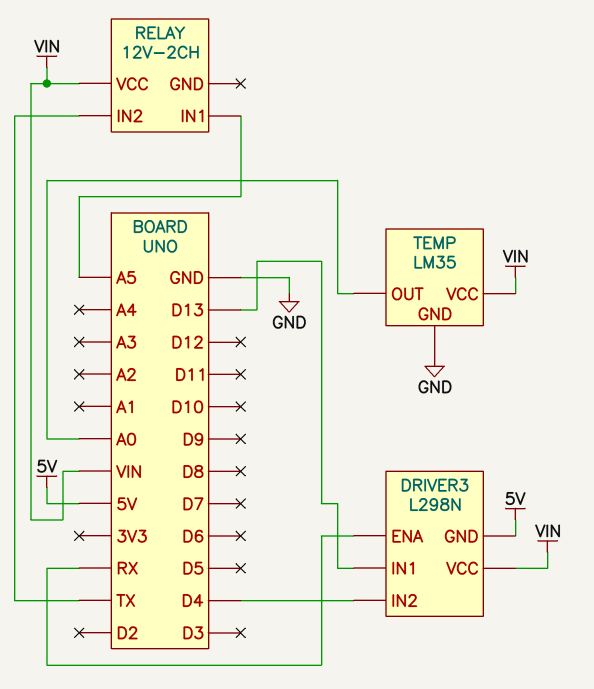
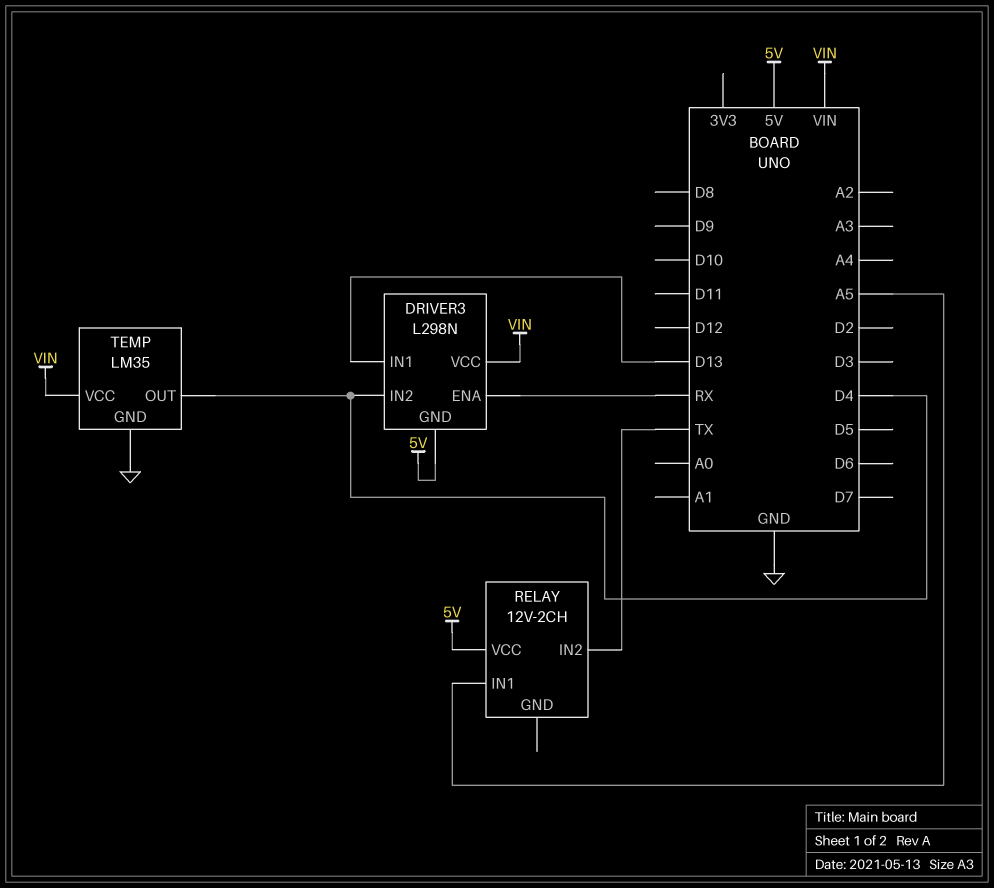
RELAY pin VCC: VIN -> 5V
TEMP pin OUT: A0 -> D4

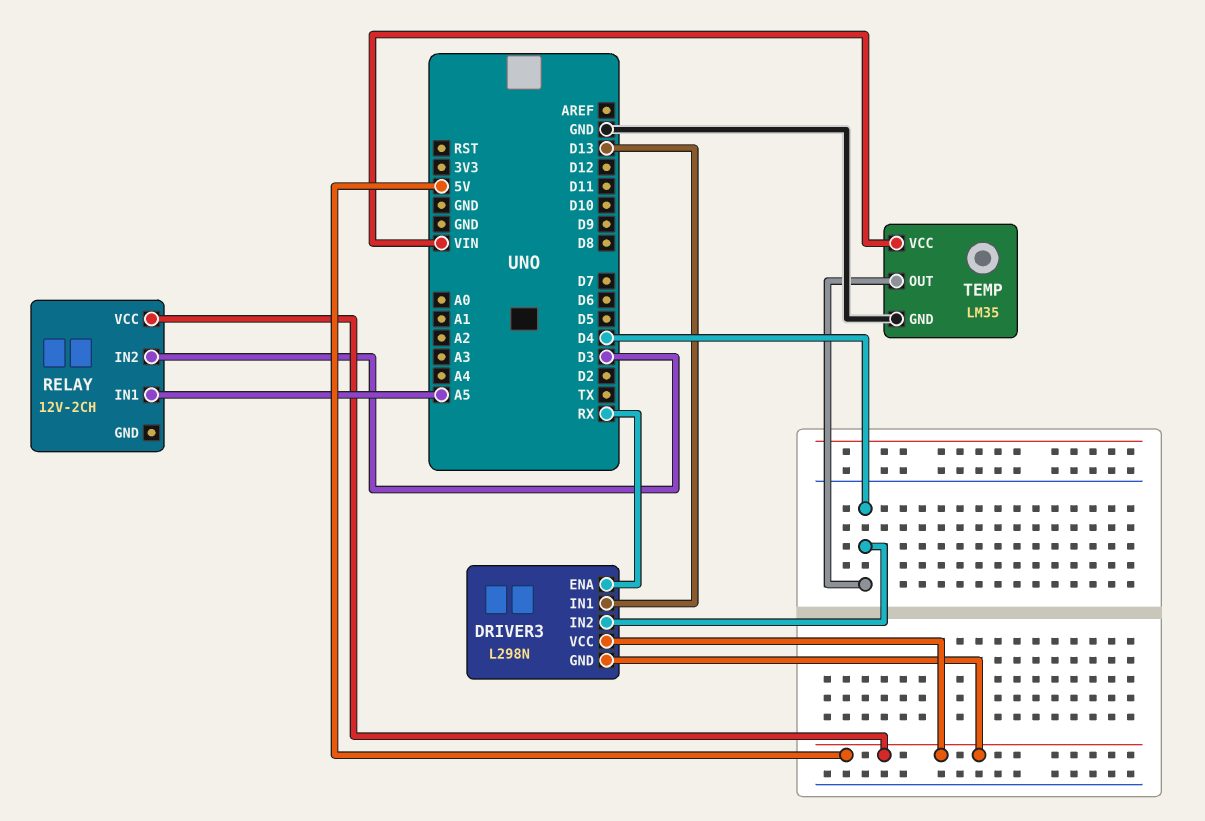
DRIVER3 pin VCC: VIN -> 5V
RELAY pin IN2: TX -> D3

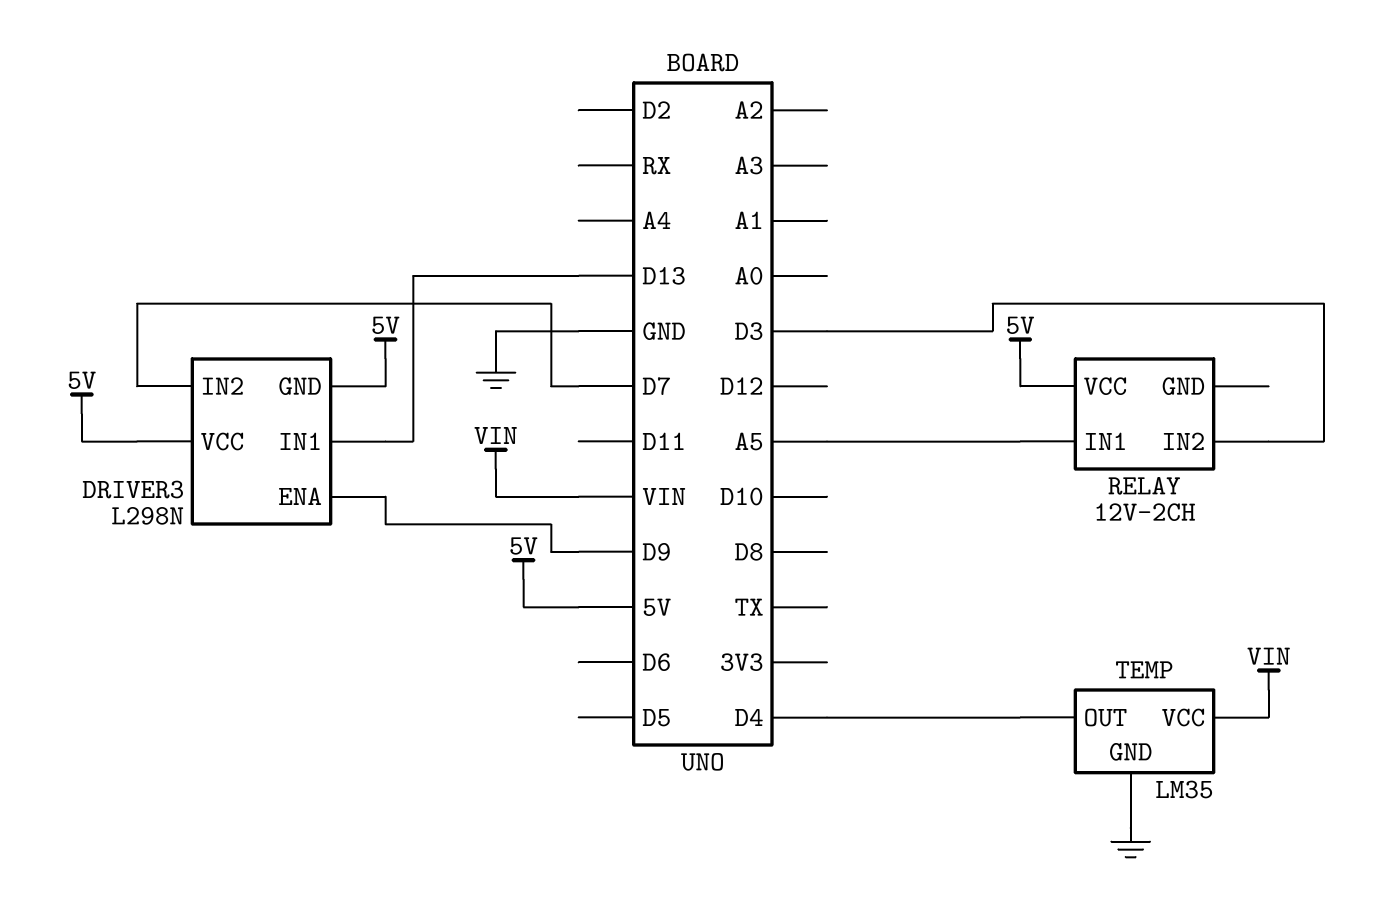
DRIVER3 pin ENA: RX -> D9
DRIVER3 pin IN2: D4 -> D7

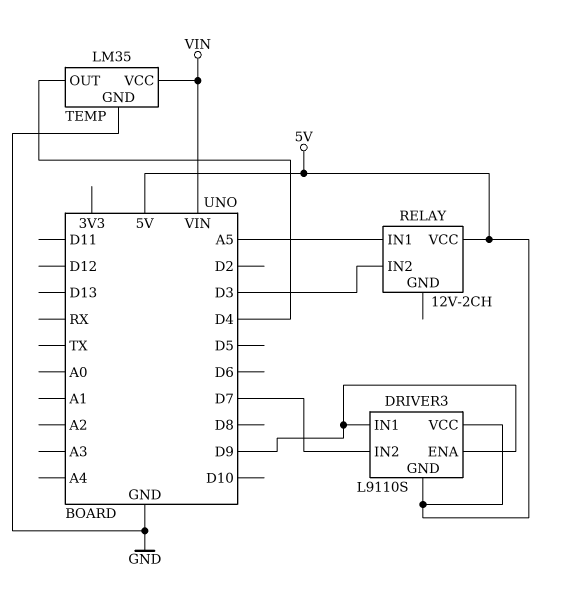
DRIVER3: L298N -> L9110S
DRIVER3 pin IN1: D13 -> D9

